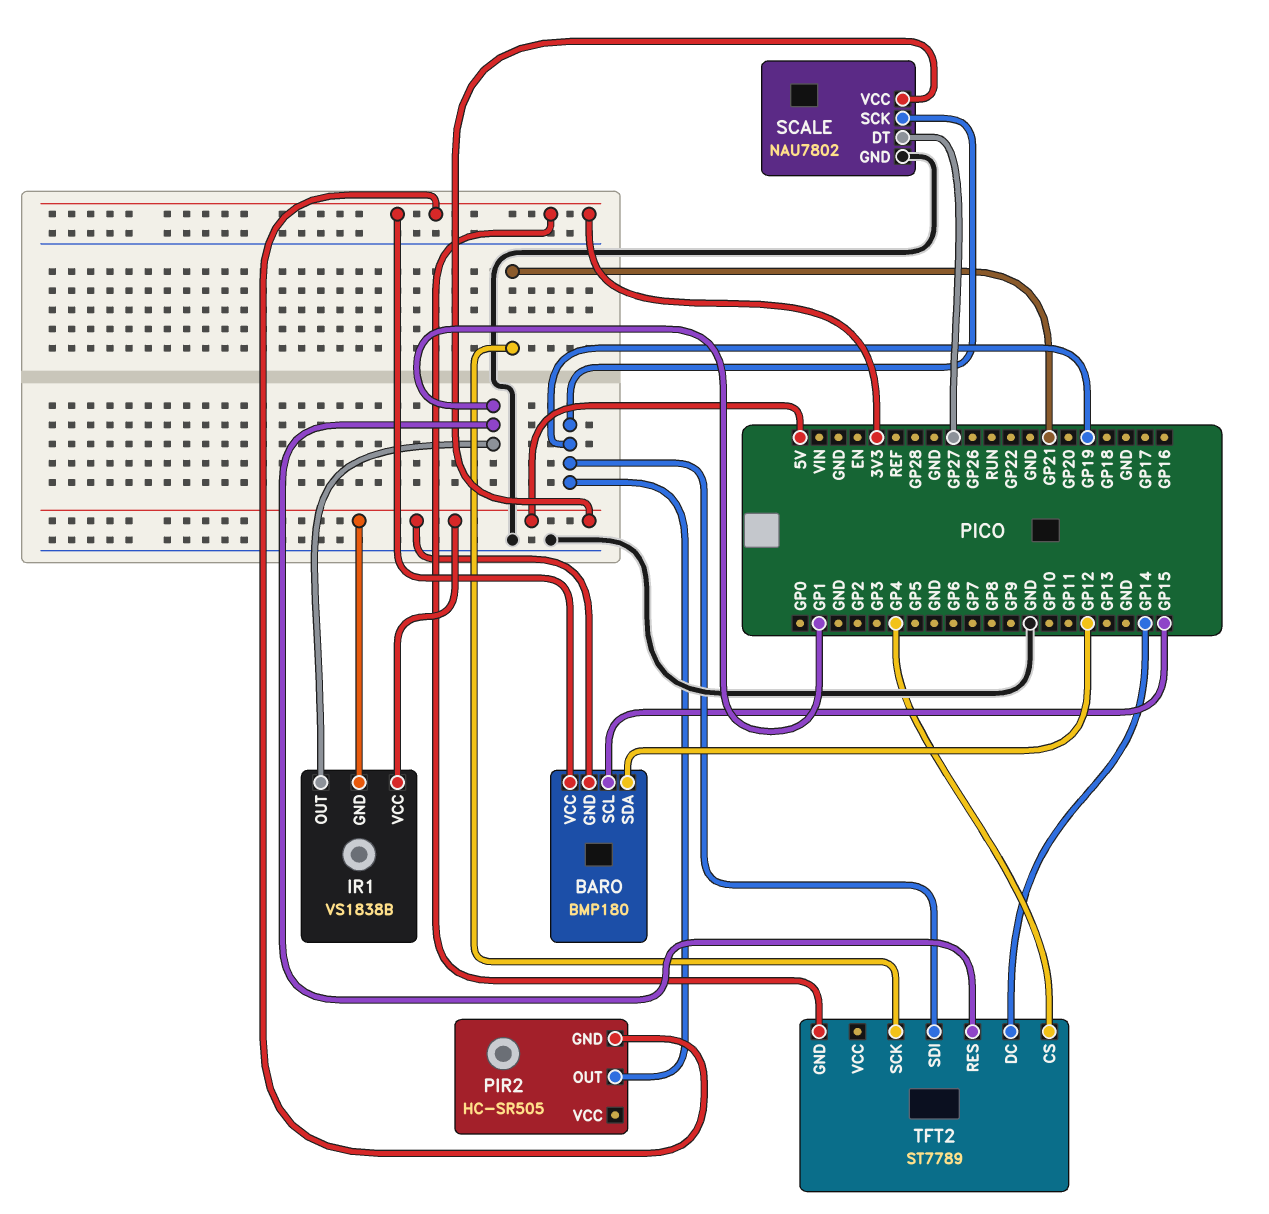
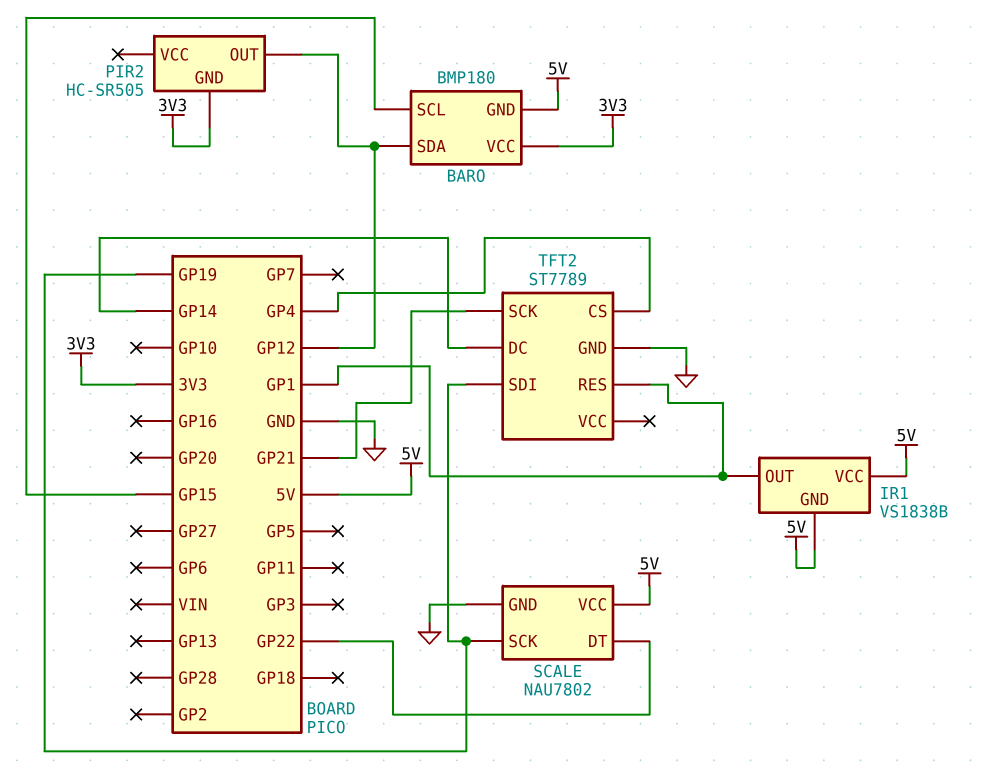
PIR2 pin OUT: GP19 -> GP12
SCALE pin DT: GP27 -> GP22
TFT2 pin GND: 3V3 -> GND

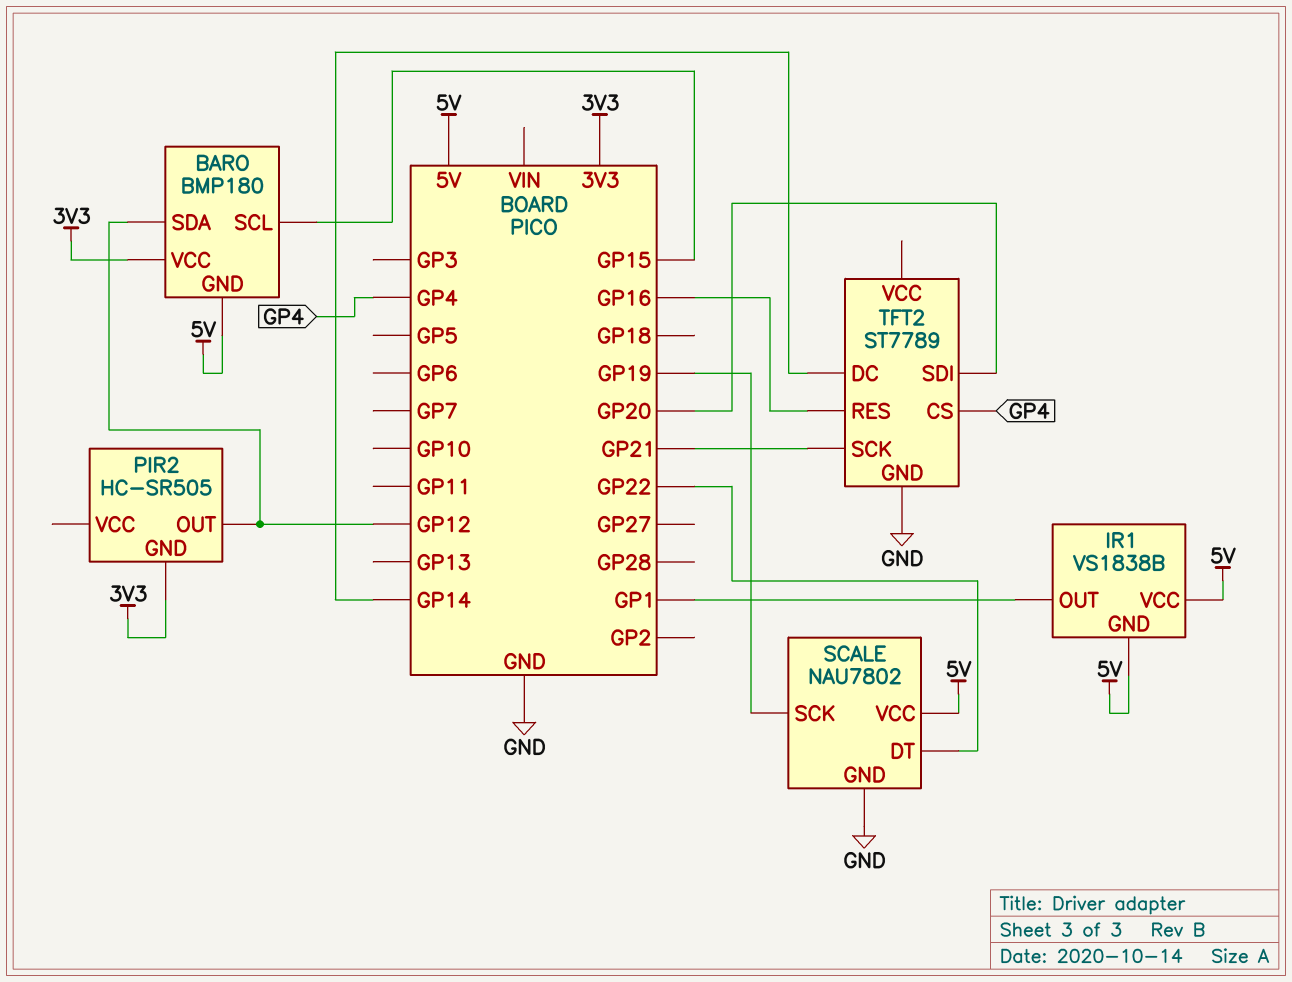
TFT2 pin RES: GP1 -> GP16
TFT2 pin SDI: GP19 -> GP20

